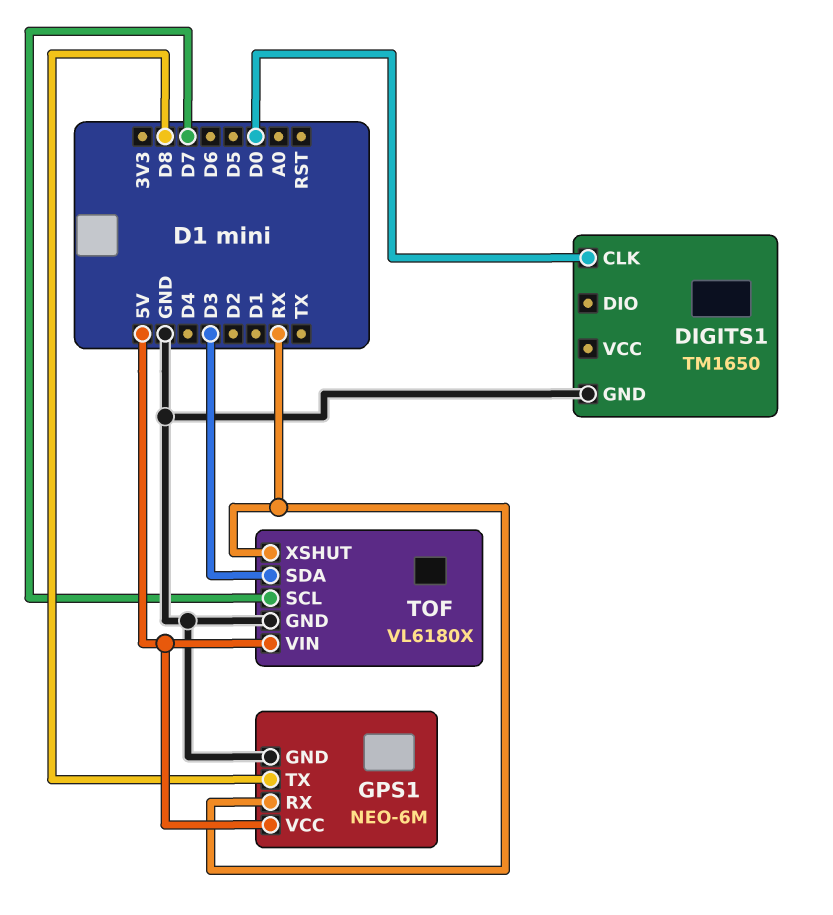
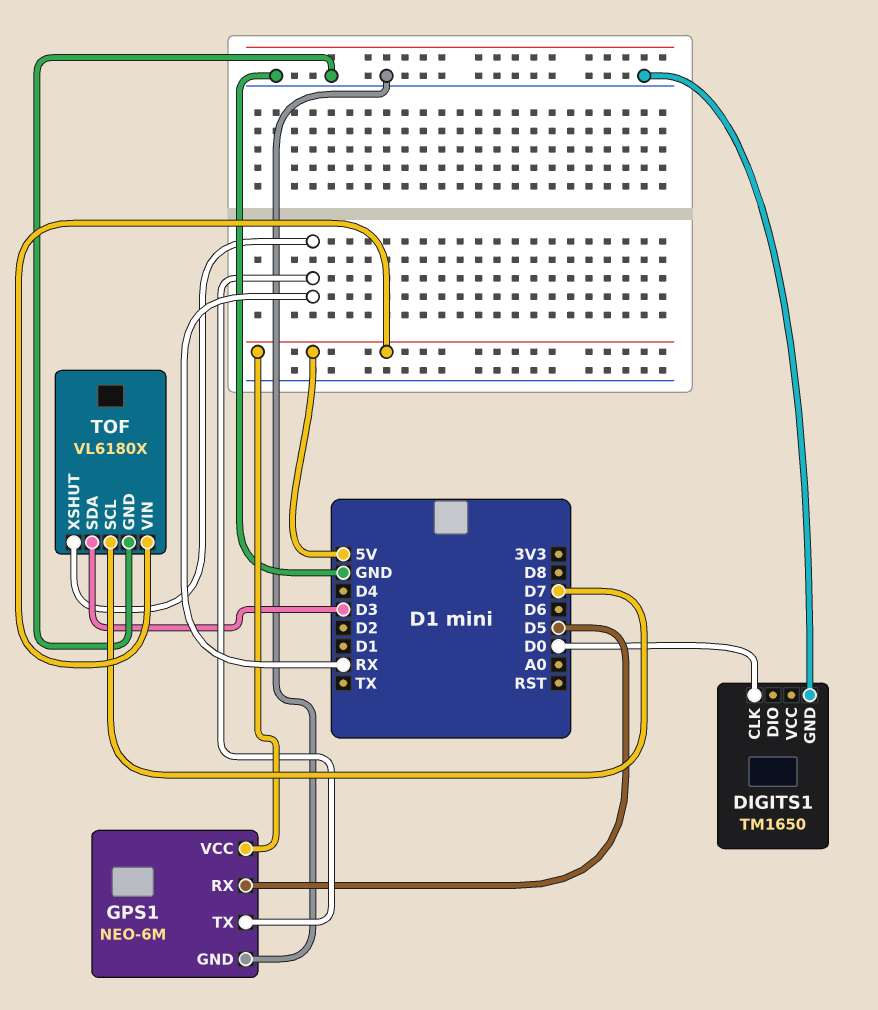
GPS1 pin RX: RX -> D5
GPS1 pin TX: D8 -> RX

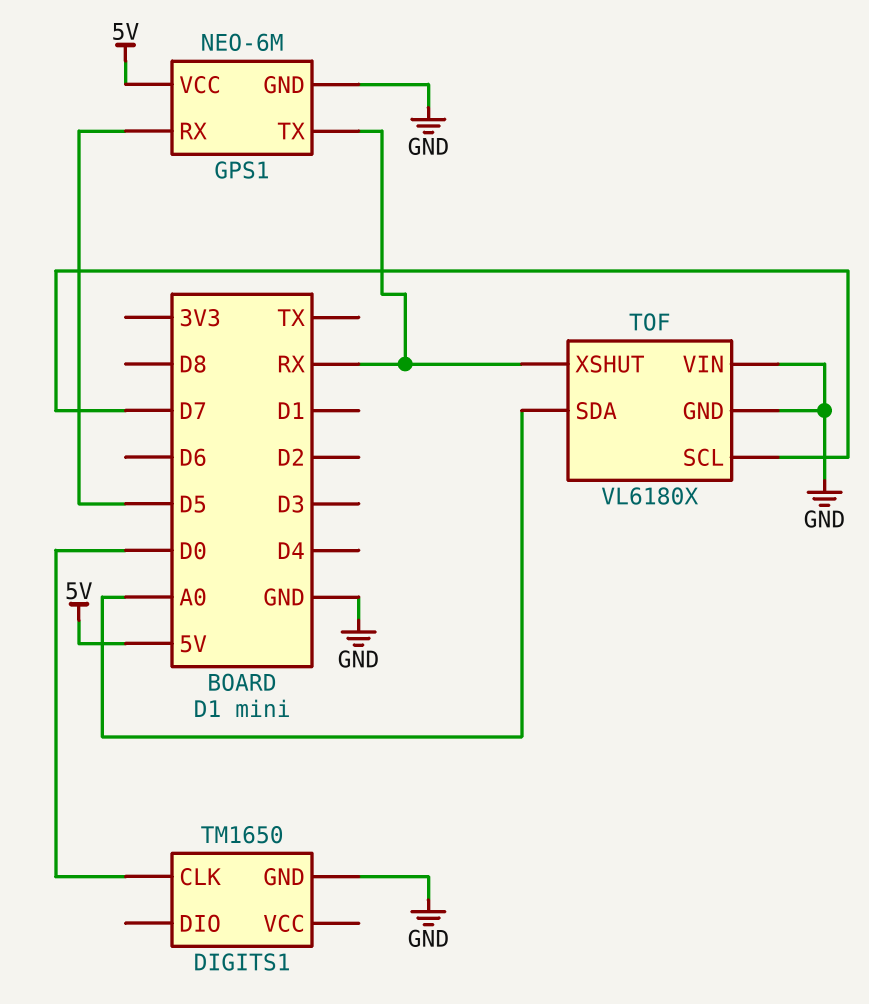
TOF pin SDA: D3 -> A0
TOF pin VIN: 5V -> GND

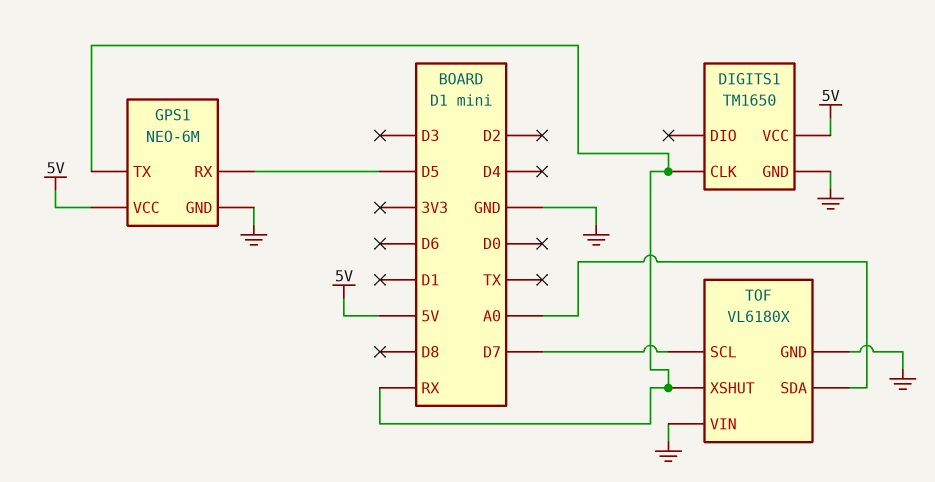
DIGITS1 pin CLK: D0 -> RX
DIGITS1 pin VCC: none -> 5V

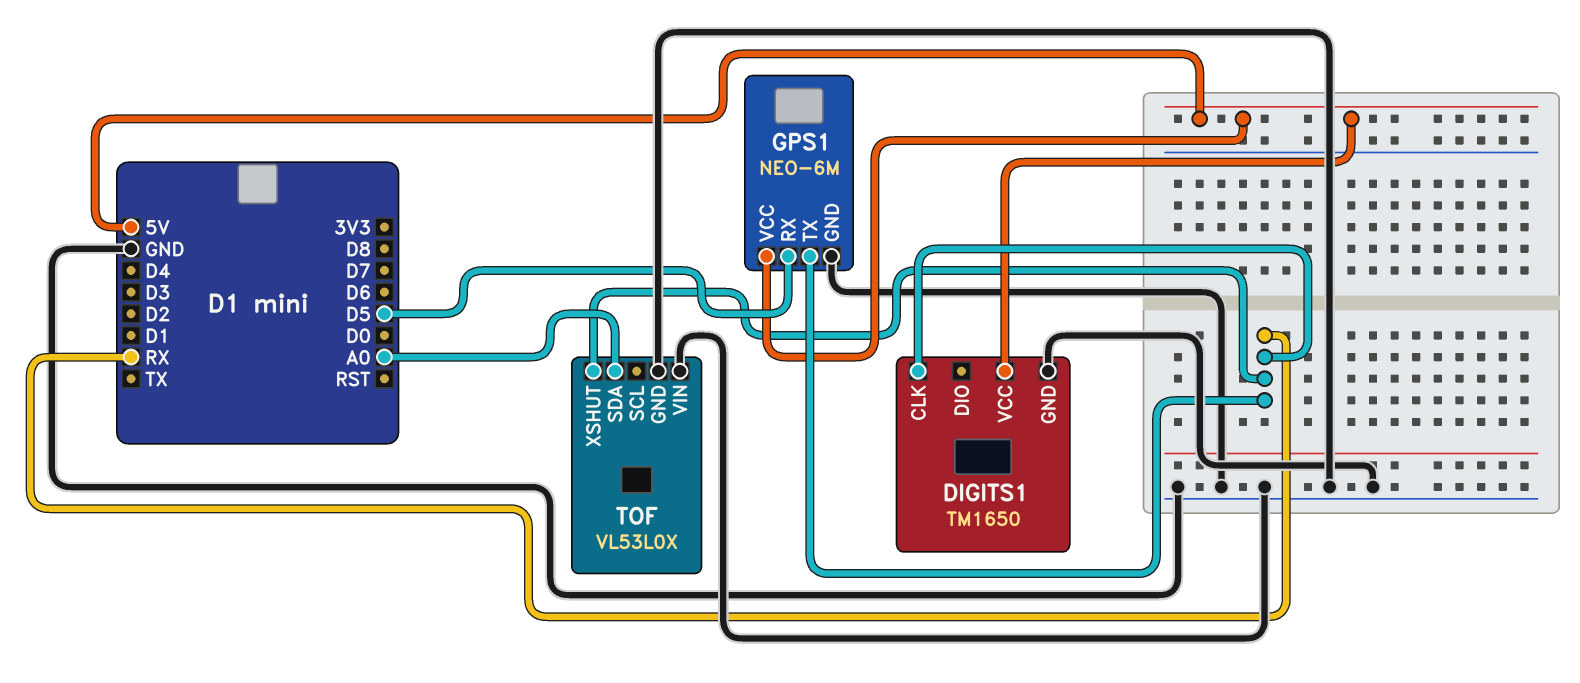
TOF: VL6180X -> VL53L0X
TOF pin SCL: D7 -> none

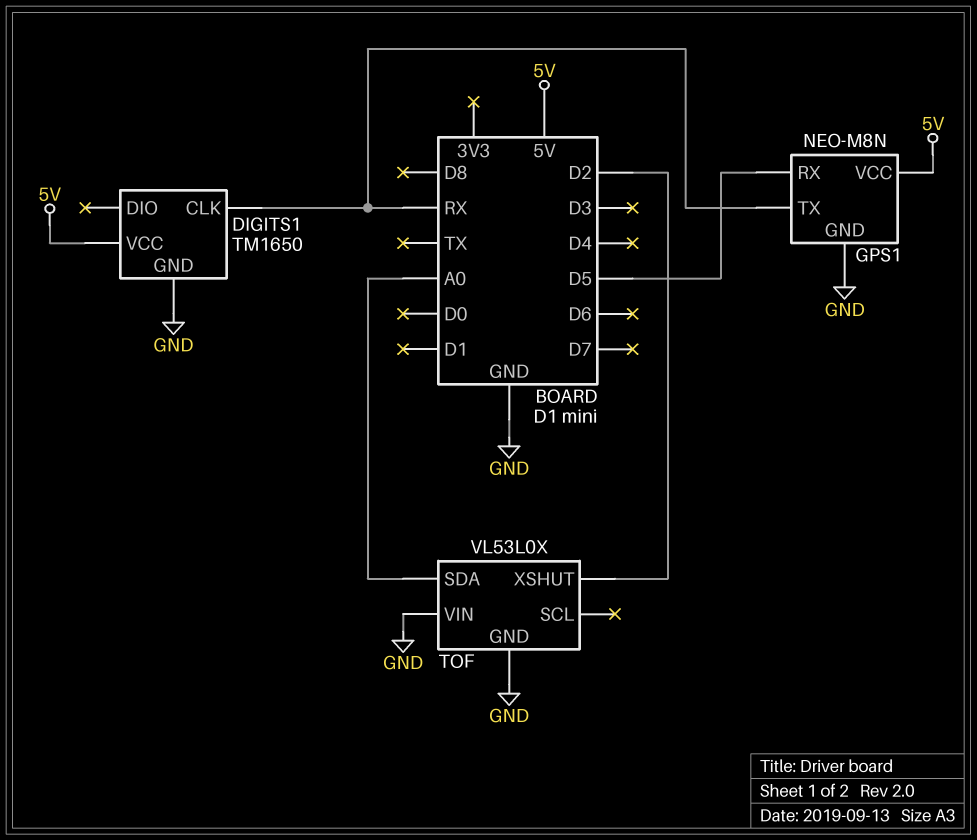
GPS1: NEO-6M -> NEO-M8N
TOF pin XSHUT: RX -> D2

